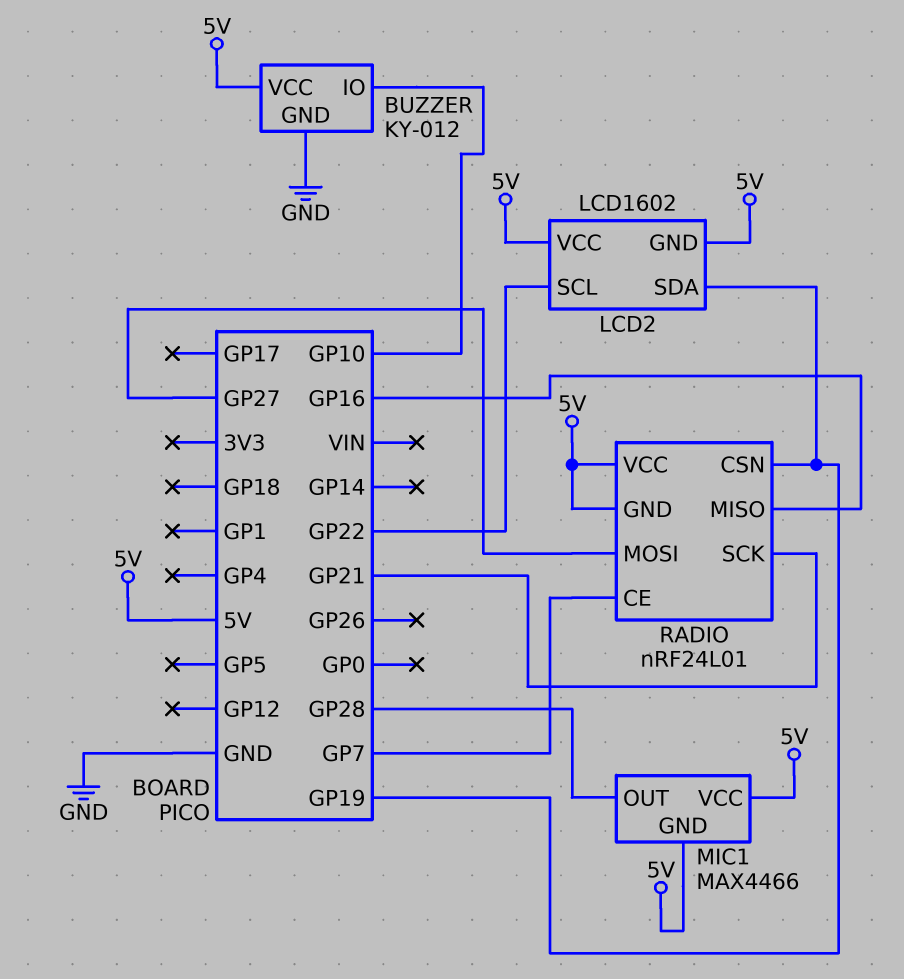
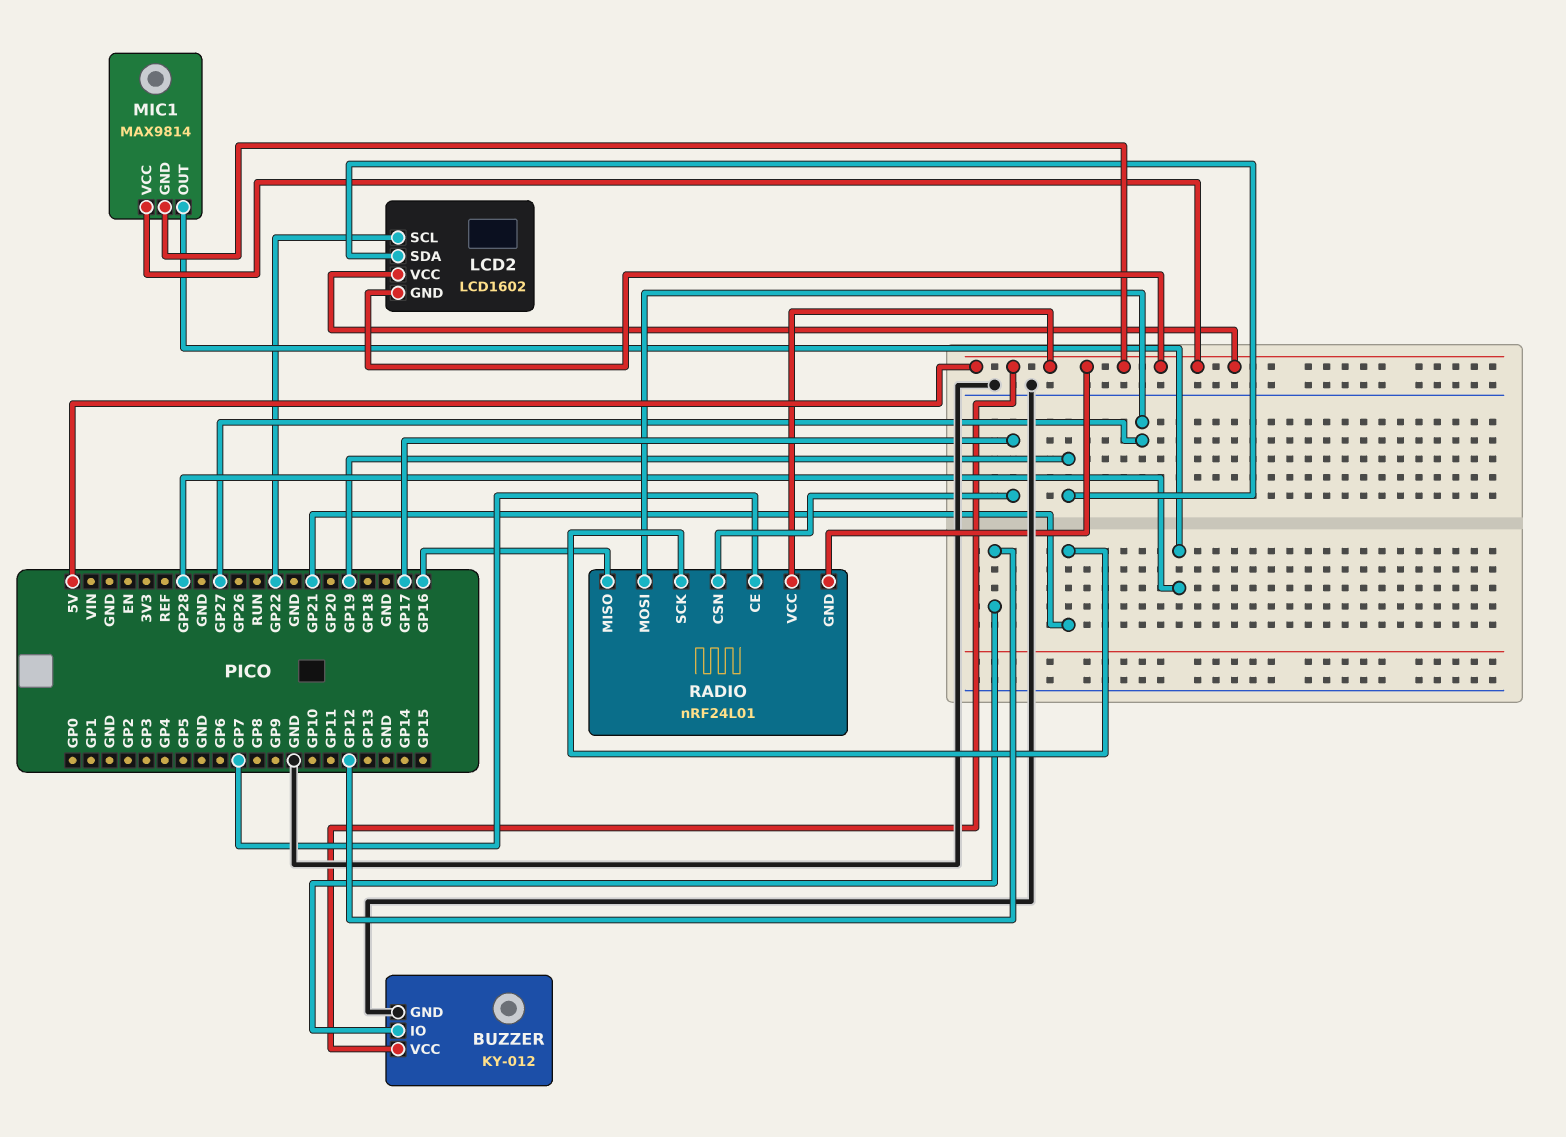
BUZZER pin IO: GP10 -> GP12
MIC1: MAX4466 -> MAX9814
RADIO pin CSN: GP19 -> GP17

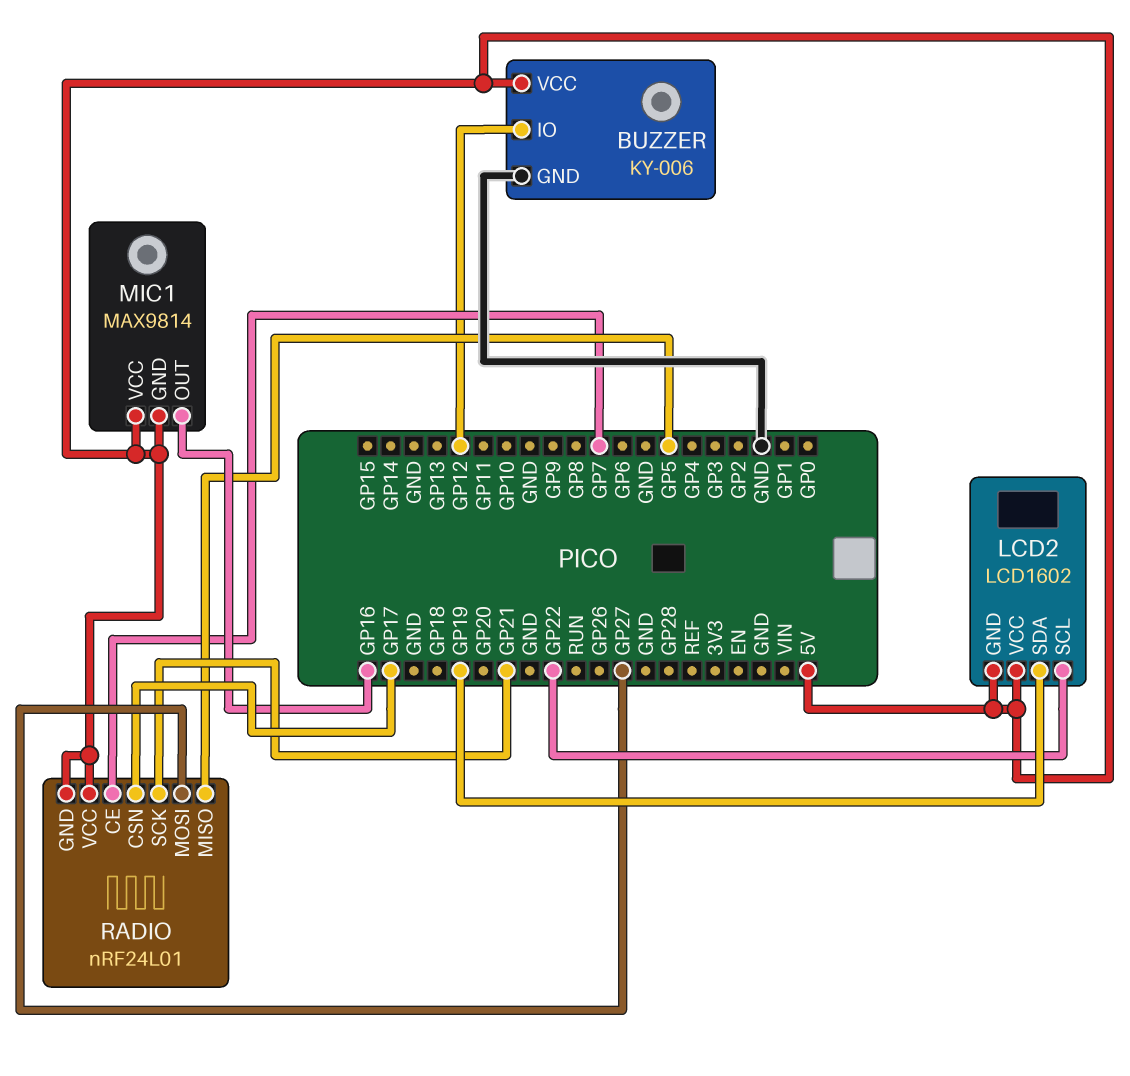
BUZZER: KY-012 -> KY-006
MIC1 pin OUT: GP28 -> GP16
RADIO pin MISO: GP16 -> GP5

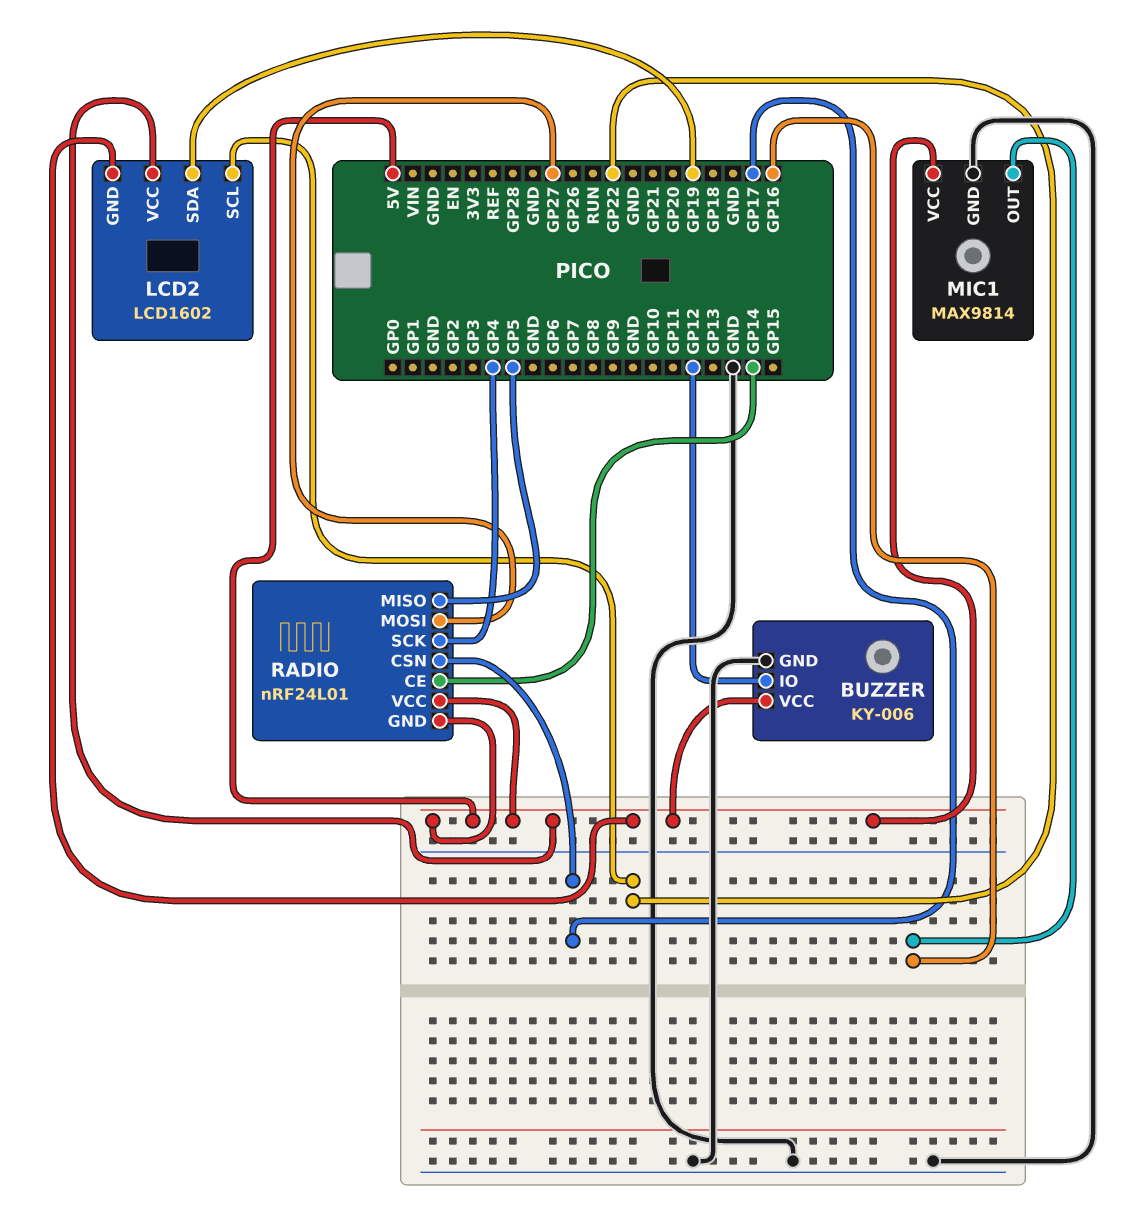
MIC1 pin GND: 5V -> GND
RADIO pin CE: GP7 -> GP14
RADIO pin SCK: GP21 -> GP4

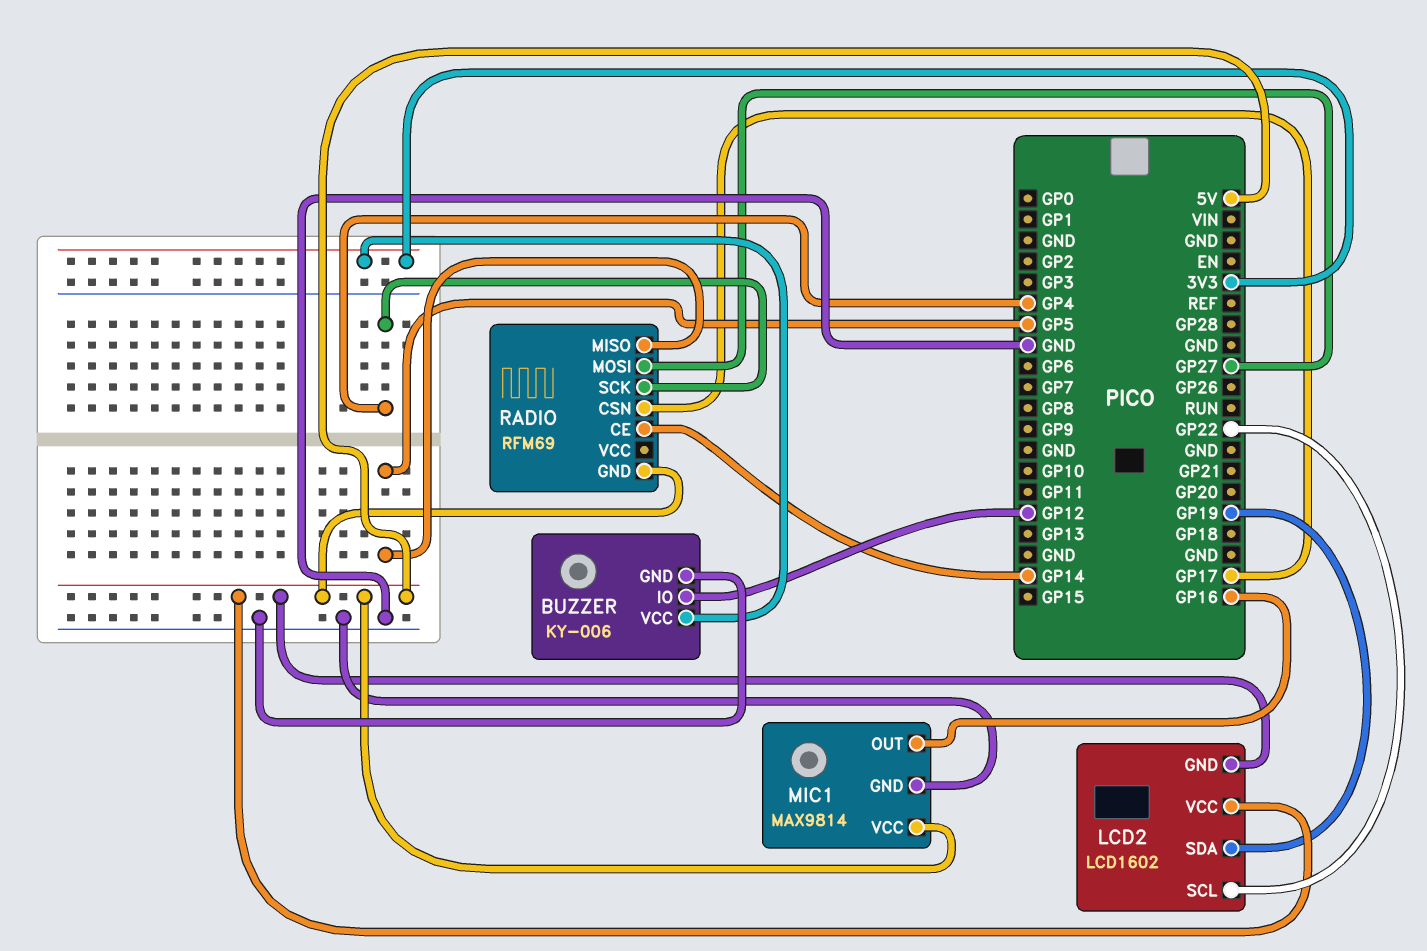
BUZZER pin VCC: 5V -> 3V3
RADIO: nRF24L01 -> RFM69
RADIO pin VCC: 5V -> none

